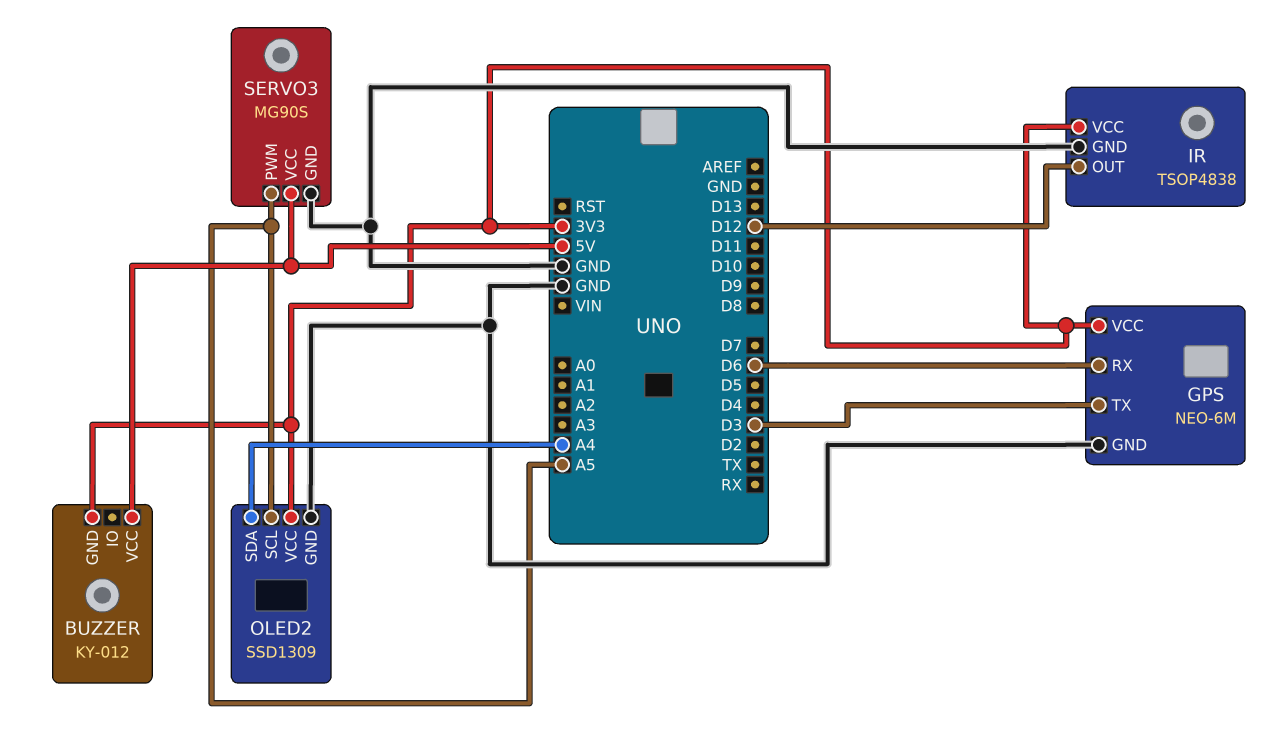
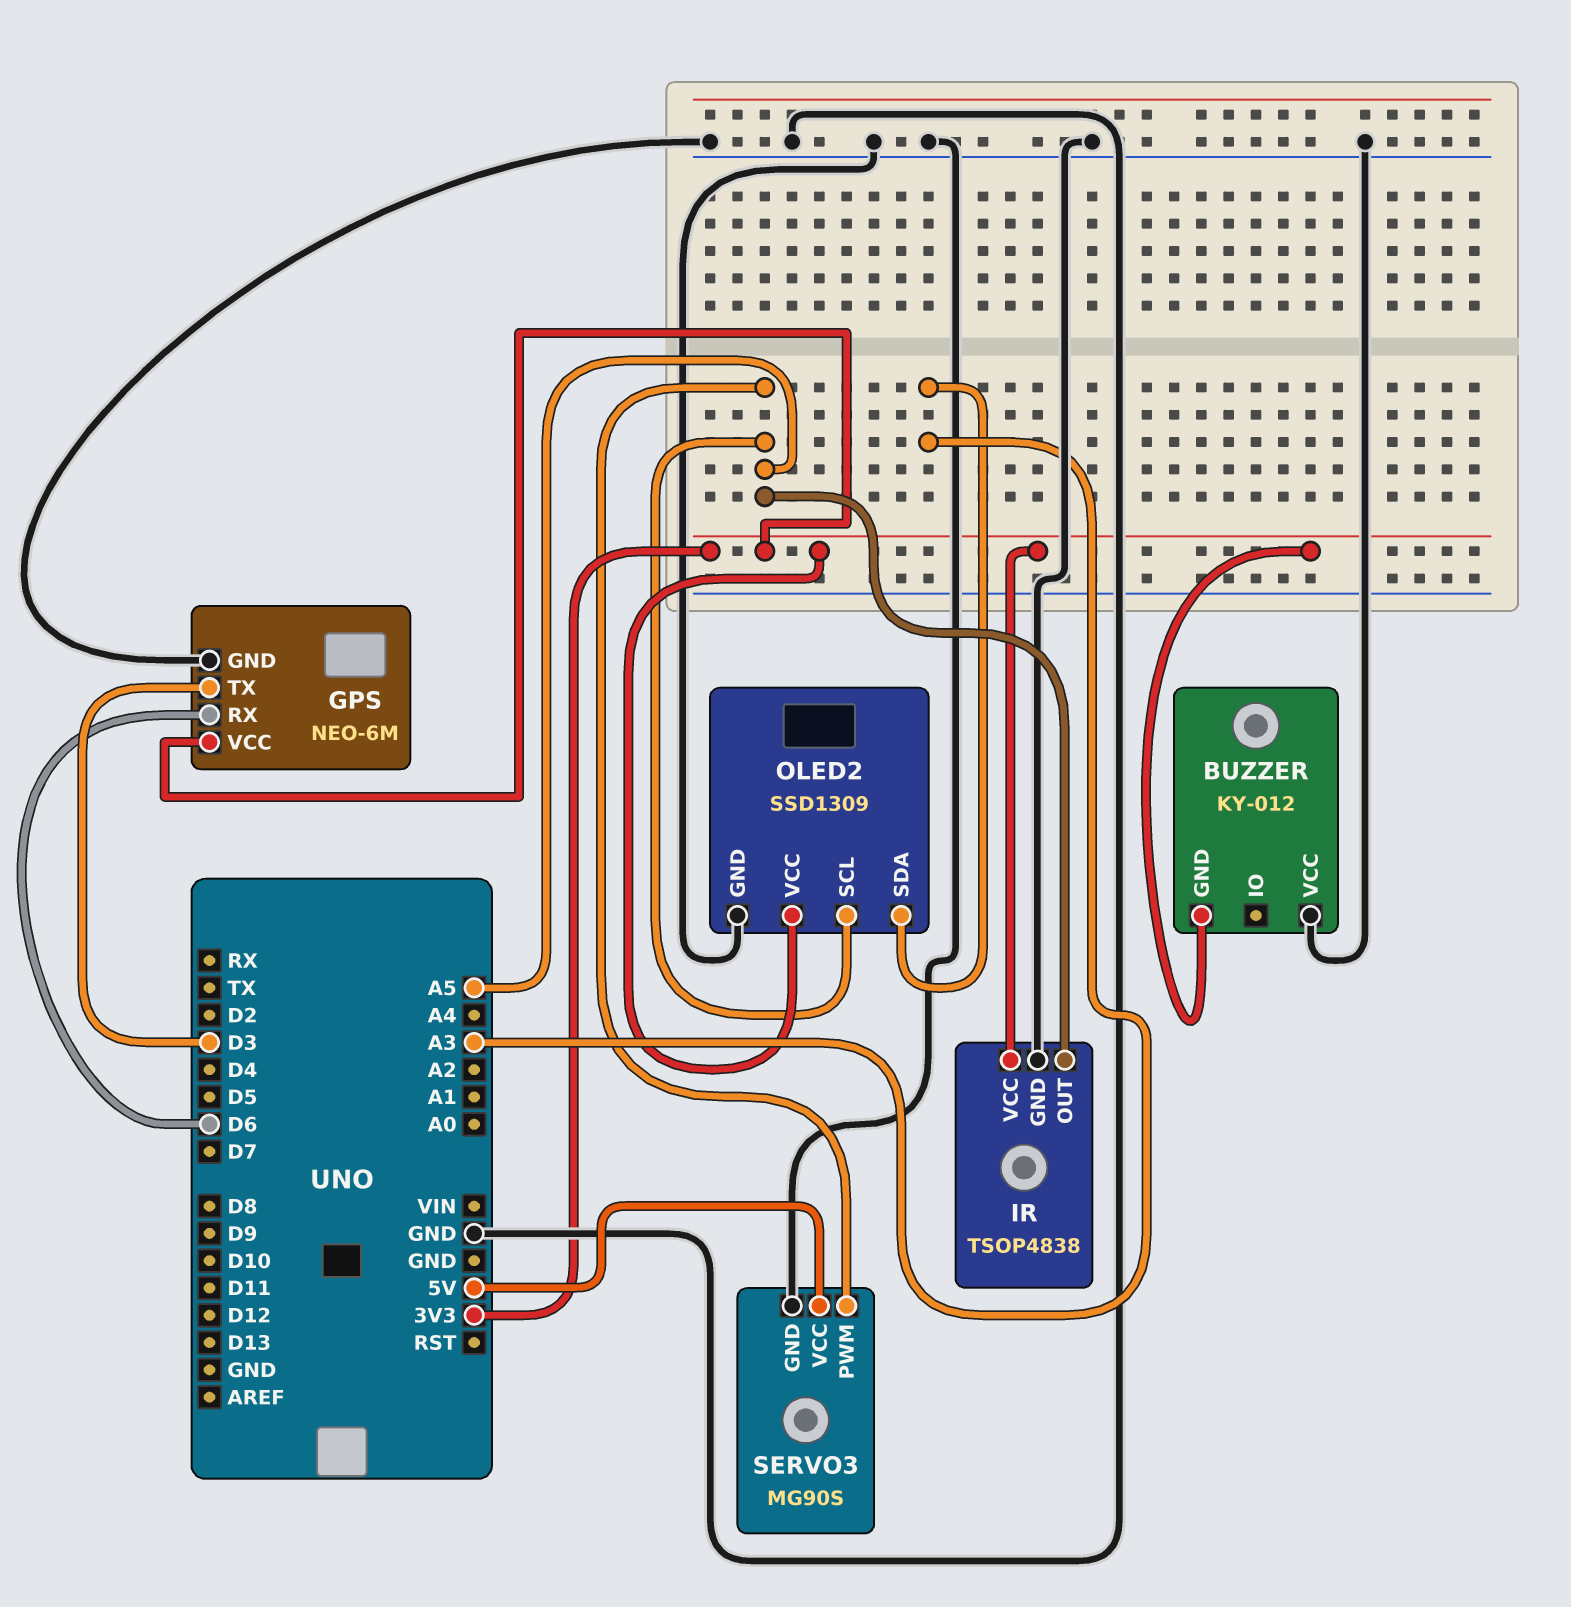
BUZZER pin VCC: 5V -> GND
IR pin OUT: D12 -> A5
OLED2 pin SDA: A4 -> A3

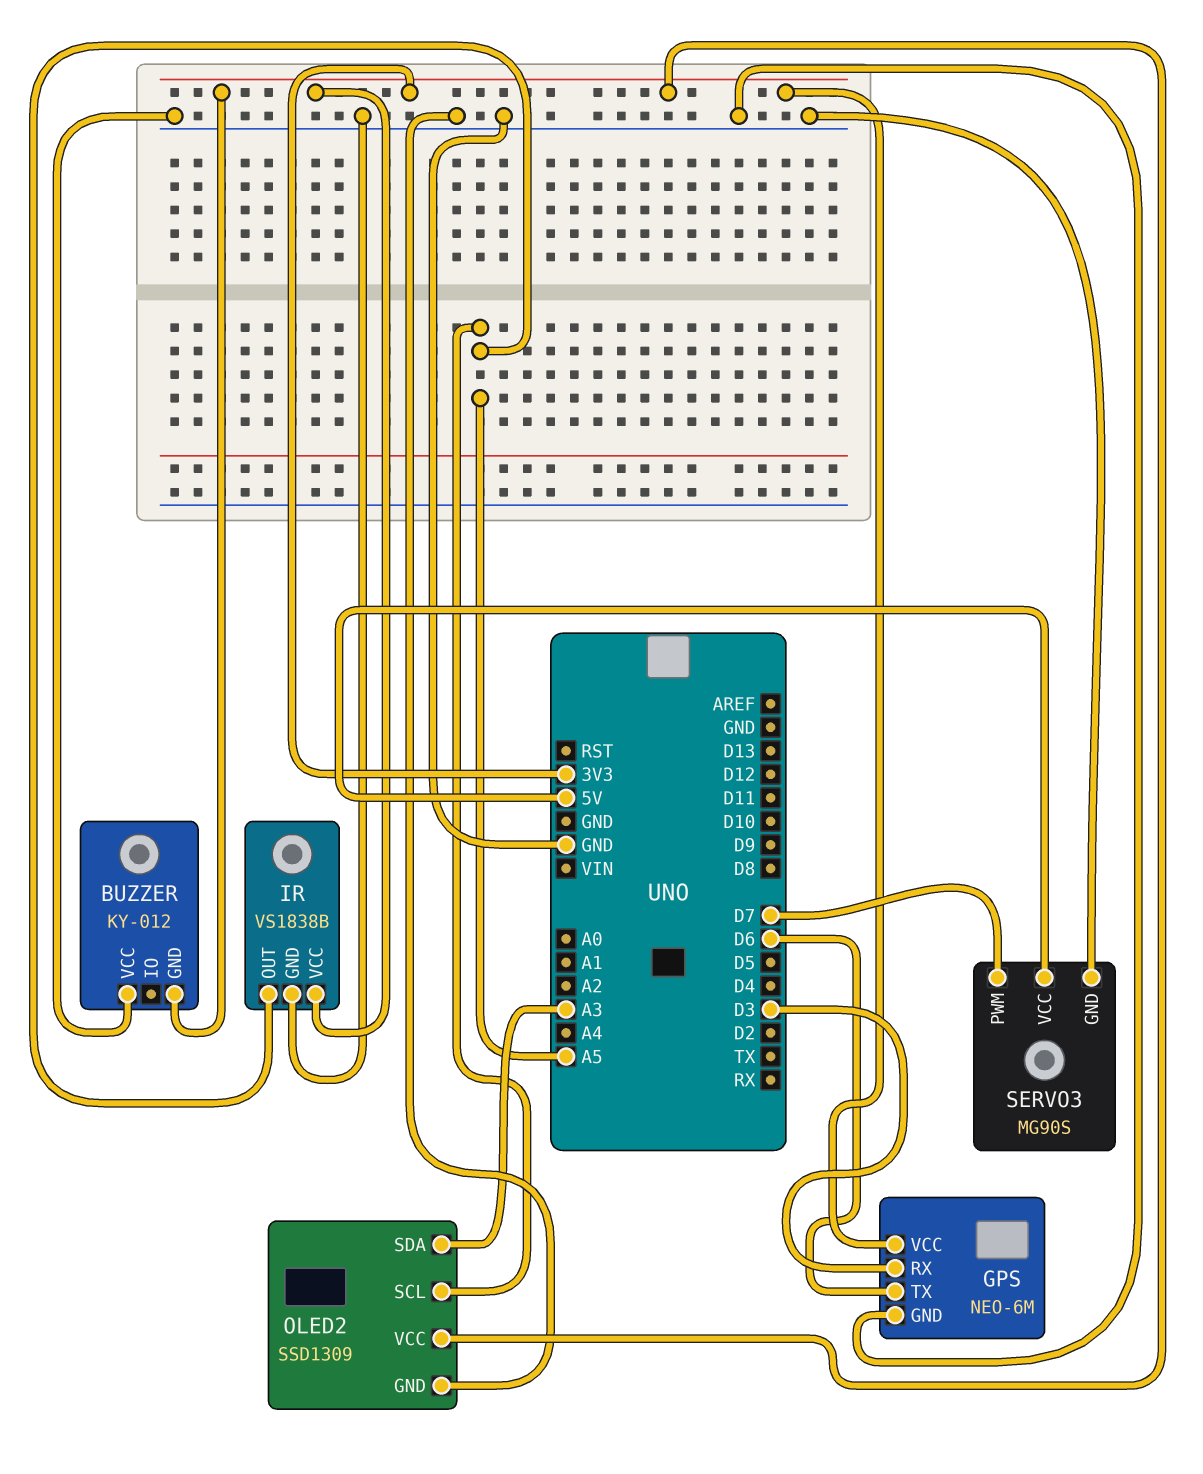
GPS pin RX: D6 -> D3
GPS pin TX: D3 -> D6
IR: TSOP4838 -> VS1838B
SERVO3 pin PWM: A5 -> D7

